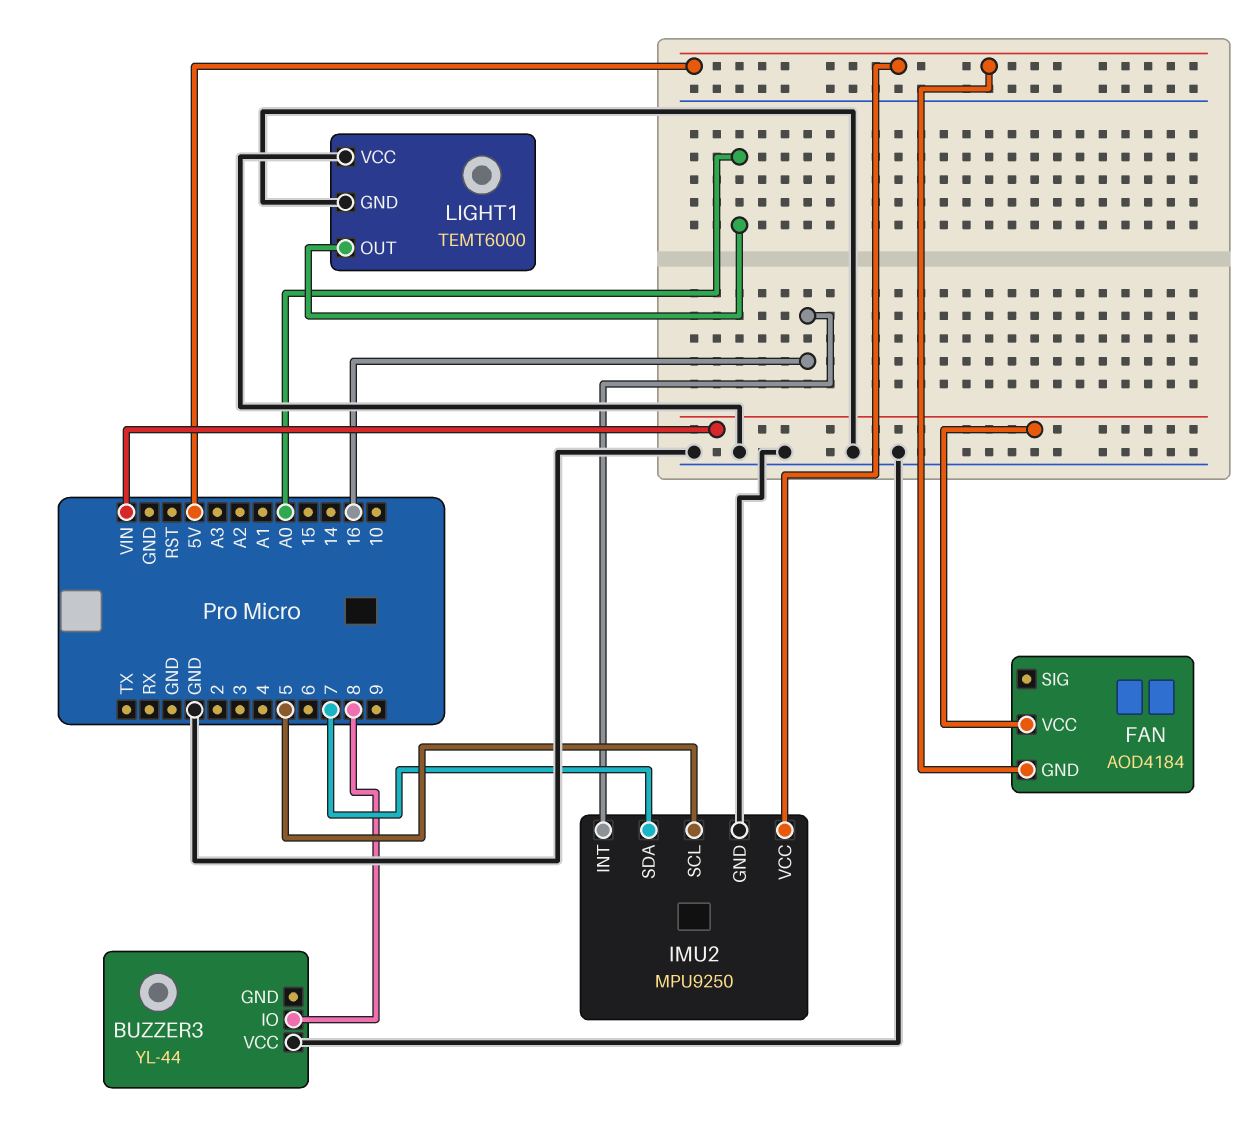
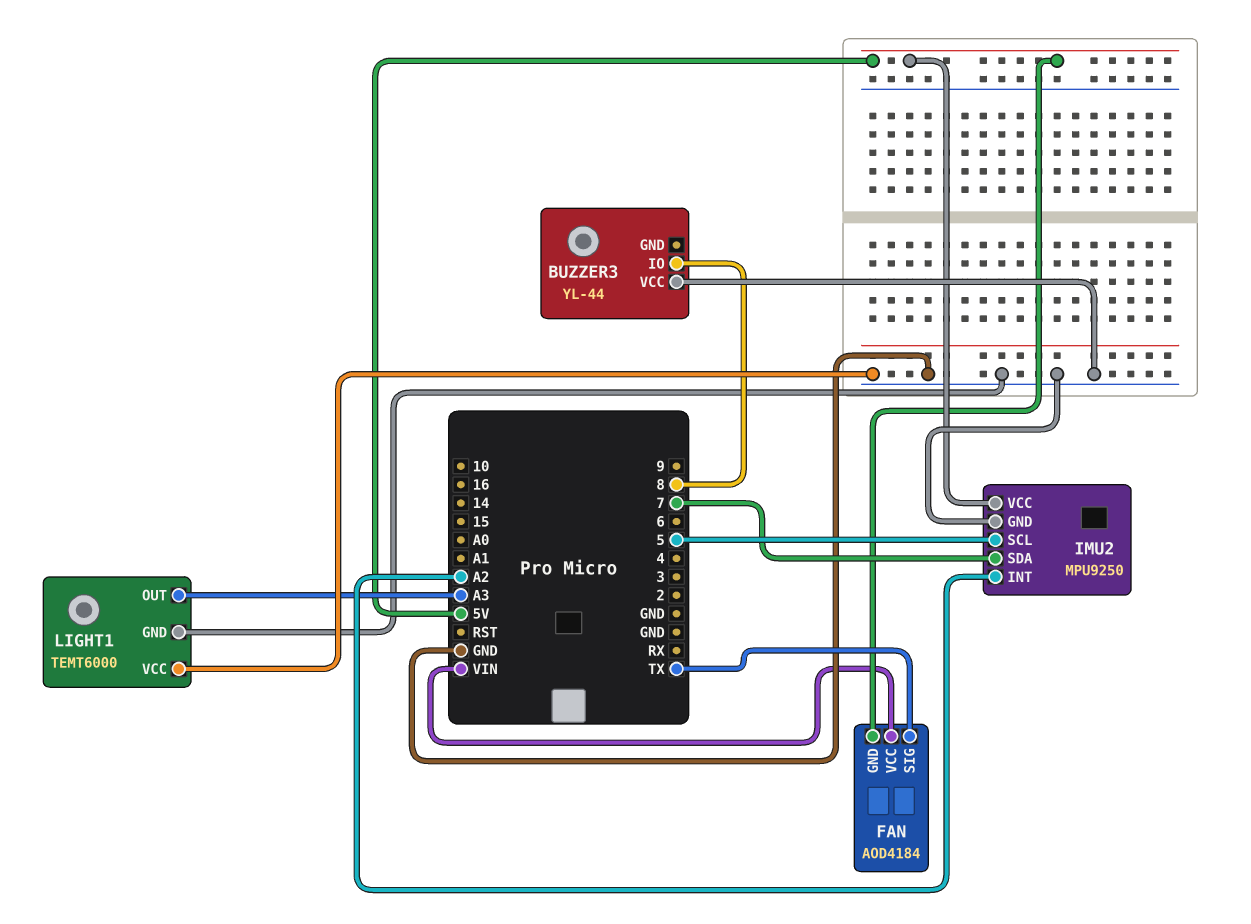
FAN pin SIG: none -> TX
IMU2 pin INT: 16 -> A2
LIGHT1 pin OUT: A0 -> A3

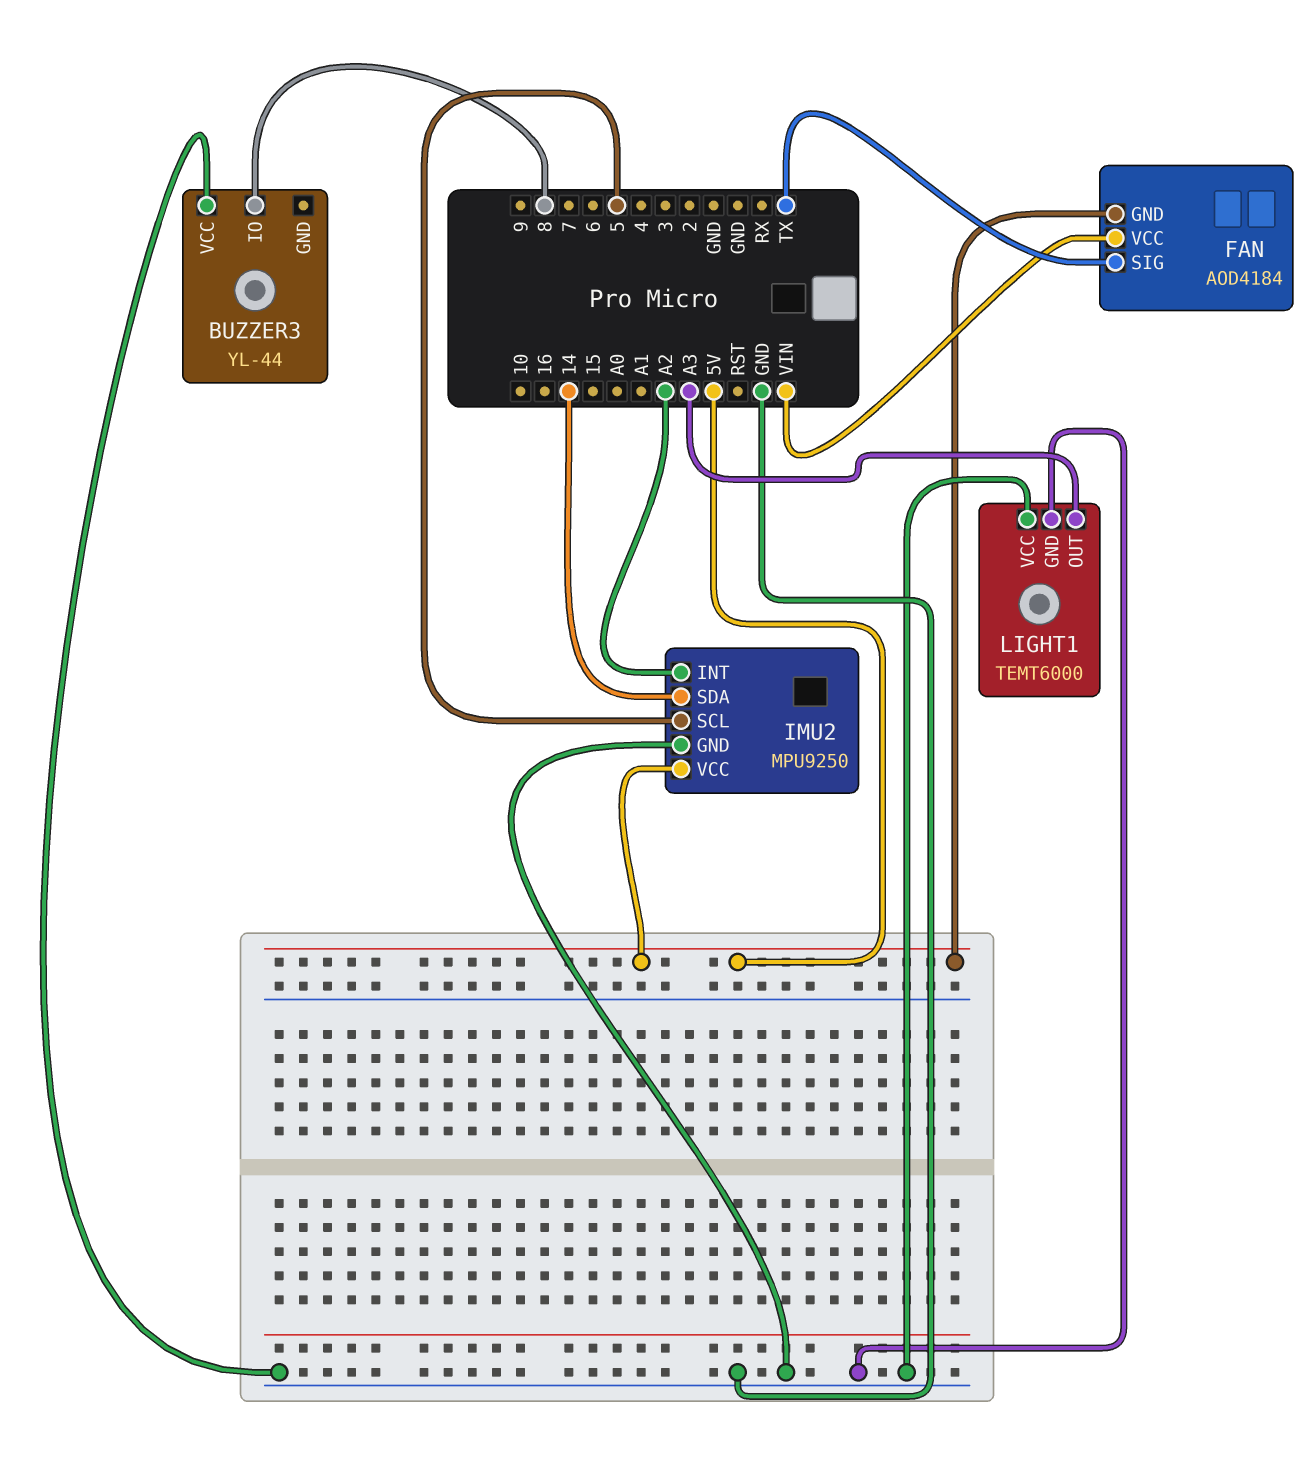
IMU2 pin SDA: 7 -> 14

